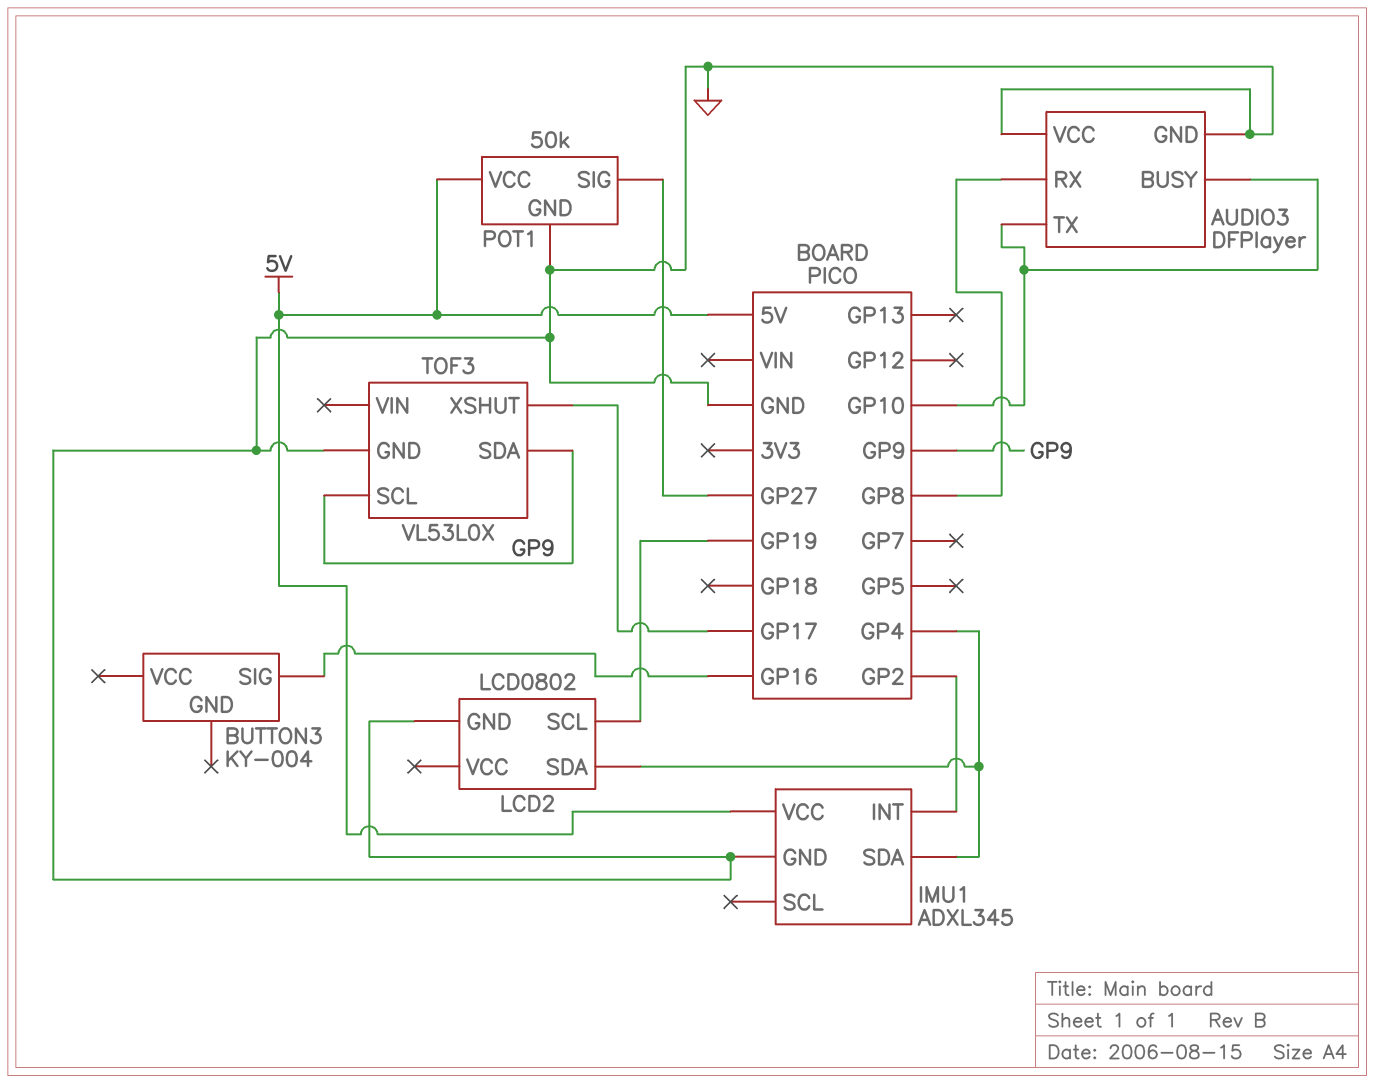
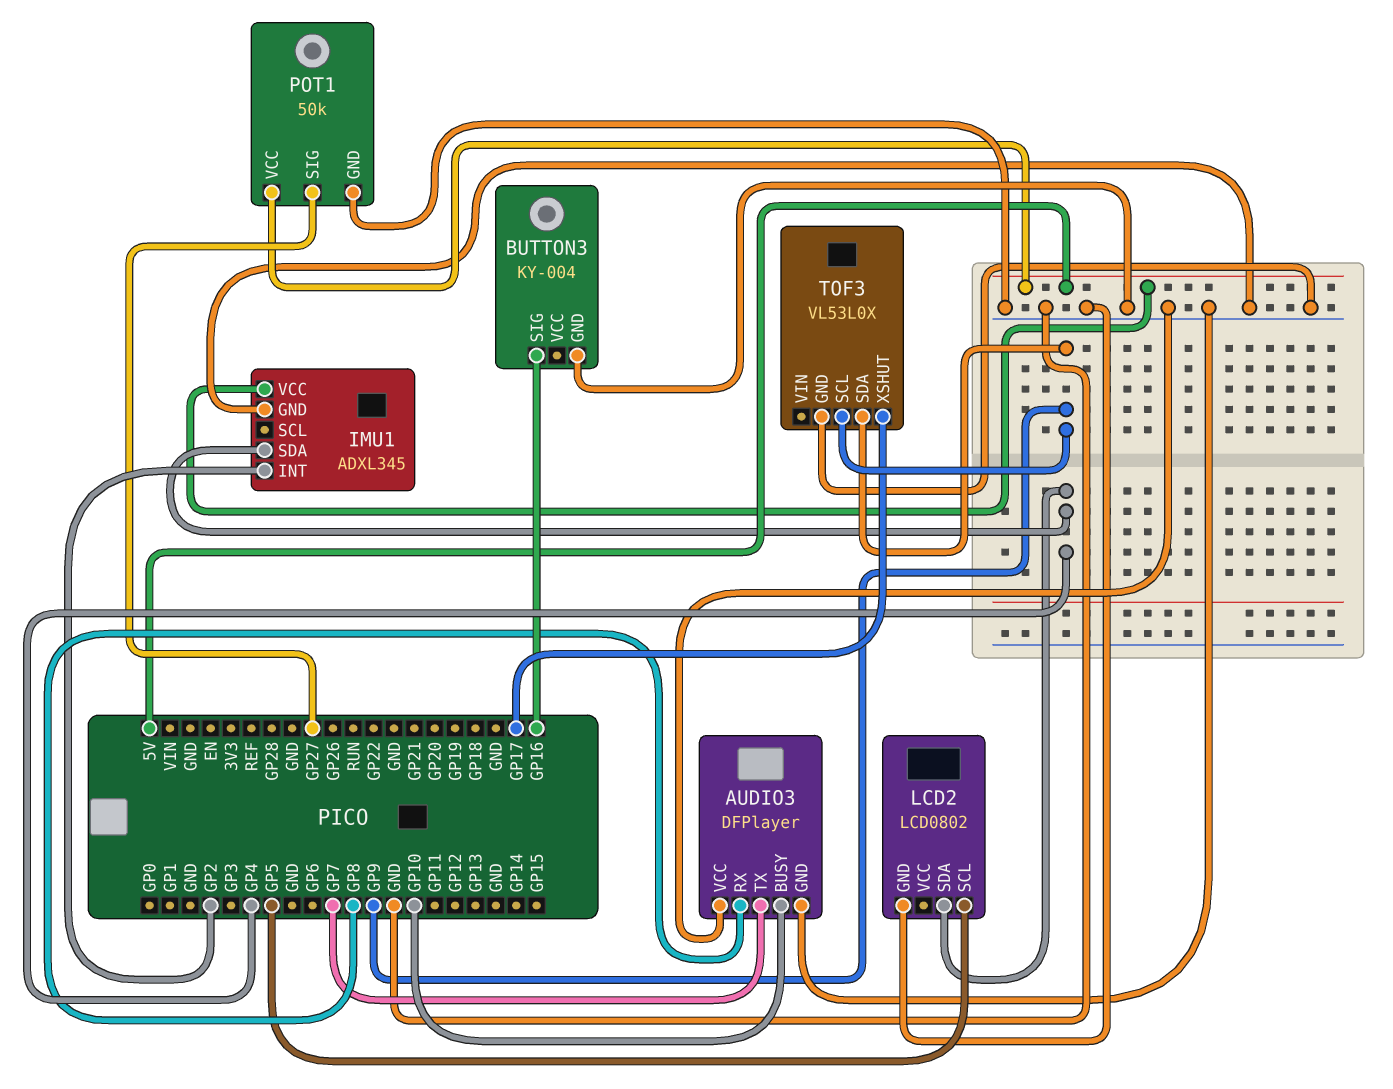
AUDIO3 pin TX: GP10 -> GP7
BUTTON3 pin GND: none -> GND
LCD2 pin SCL: GP19 -> GP5

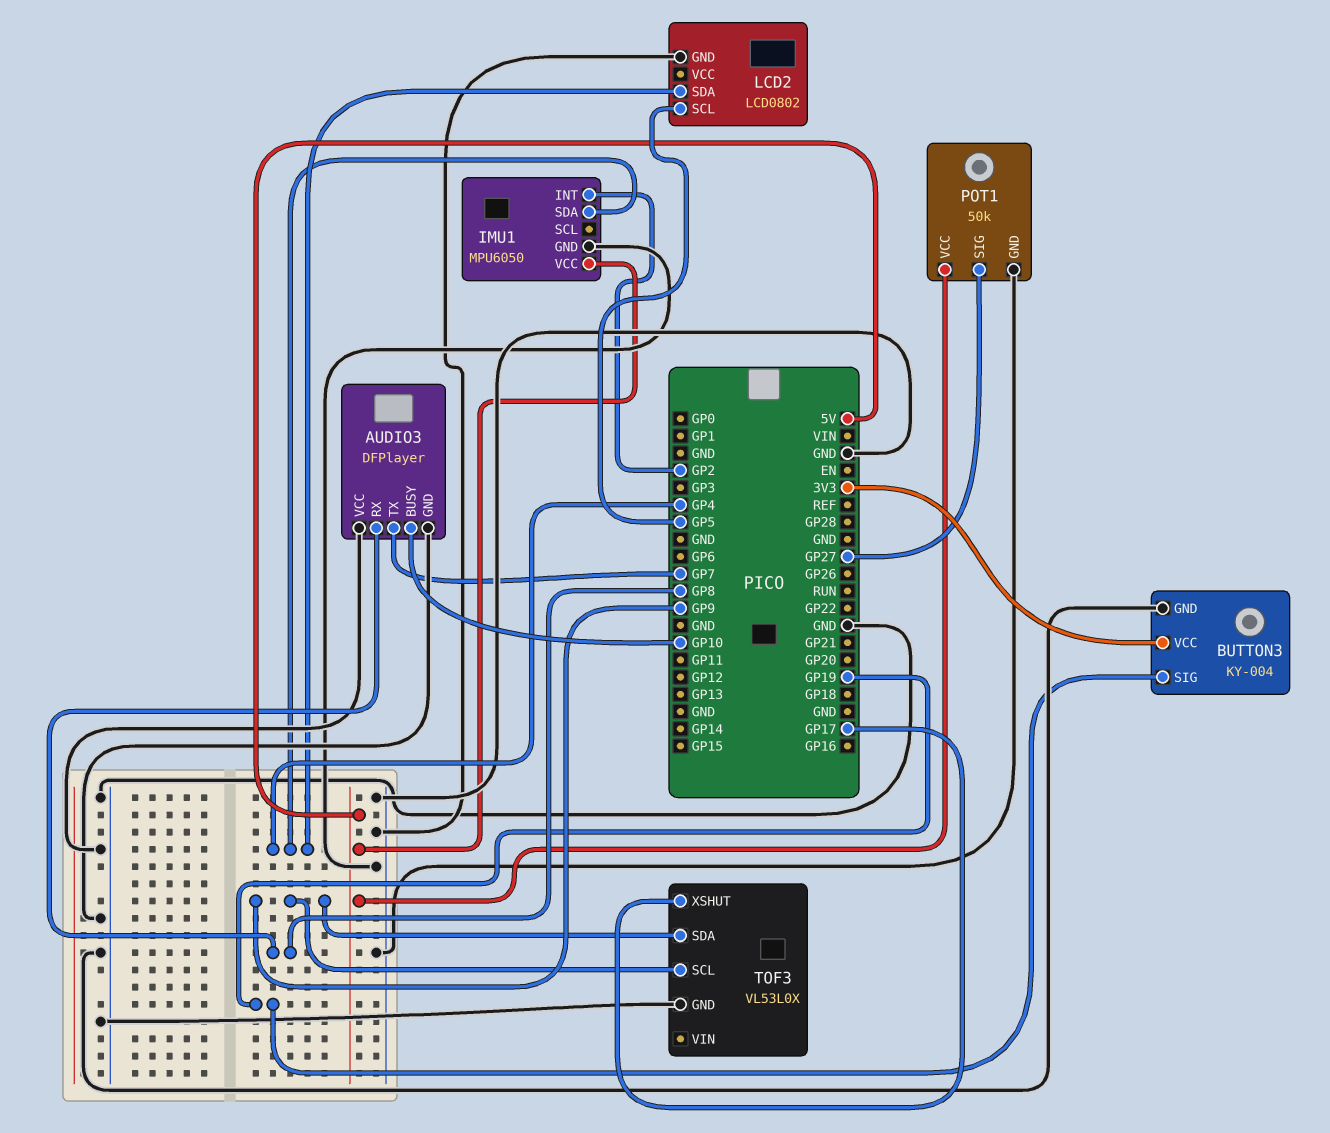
BUTTON3 pin SIG: GP16 -> GP19
BUTTON3 pin VCC: none -> 3V3
IMU1: ADXL345 -> MPU6050

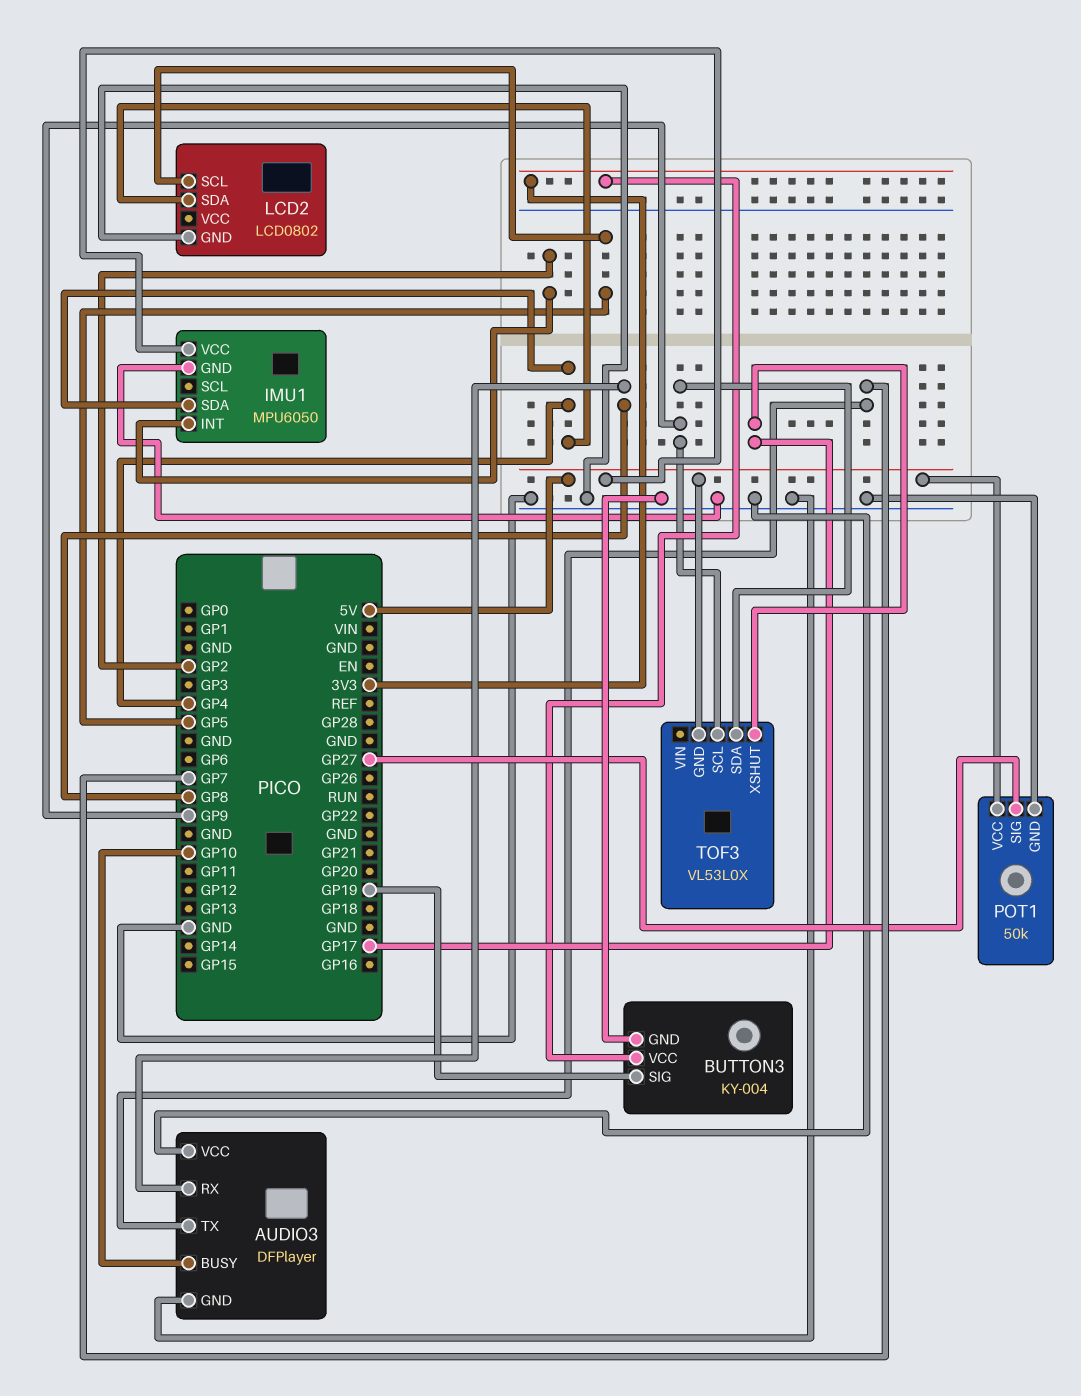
TOF3 pin GND: GND -> 5V

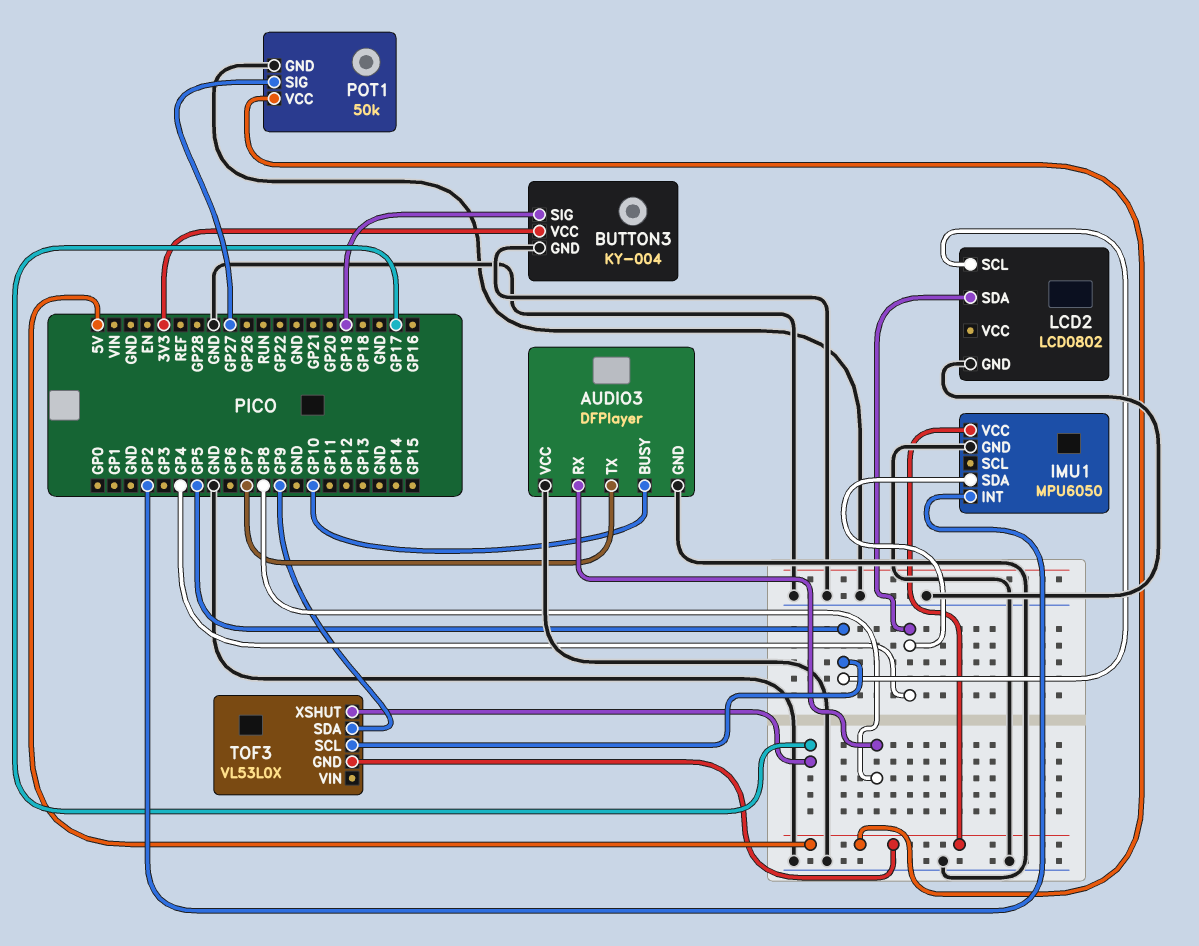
TOF3 pin SCL: GP9 -> GP5

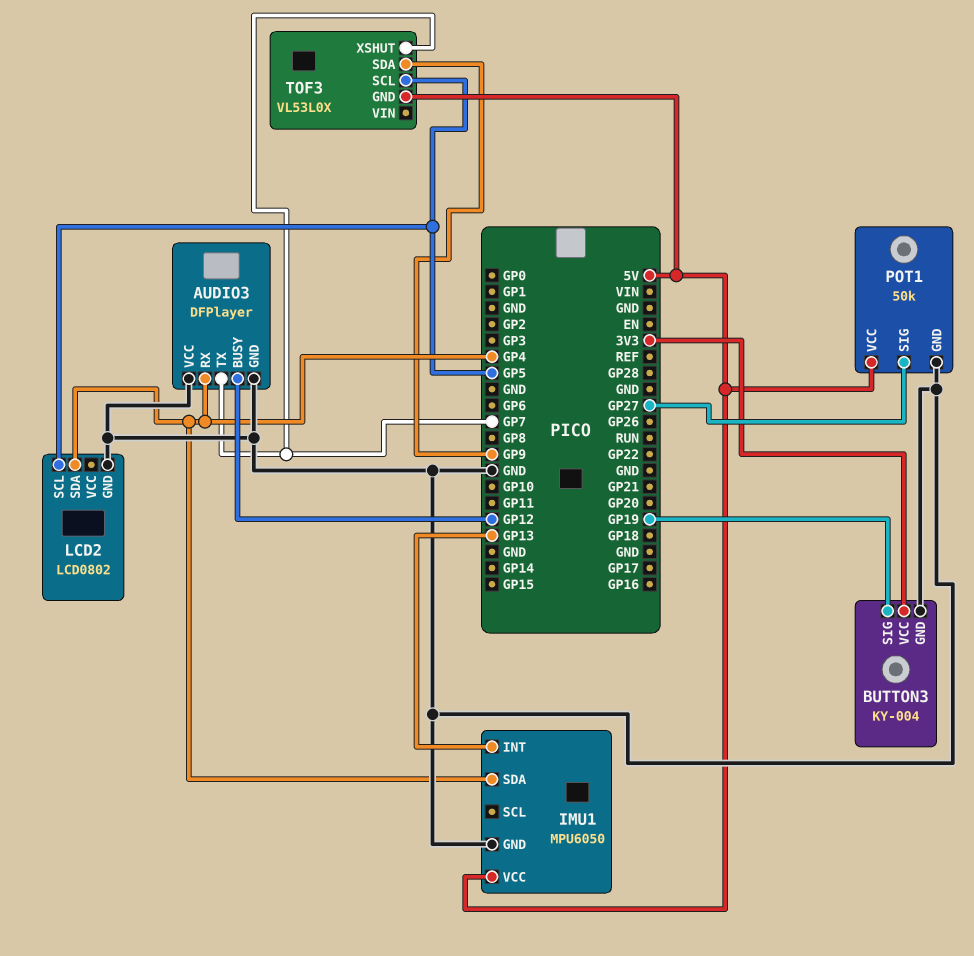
AUDIO3 pin BUSY: GP10 -> GP12
AUDIO3 pin RX: GP8 -> GP4
IMU1 pin INT: GP2 -> GP13
TOF3 pin XSHUT: GP17 -> GP7

